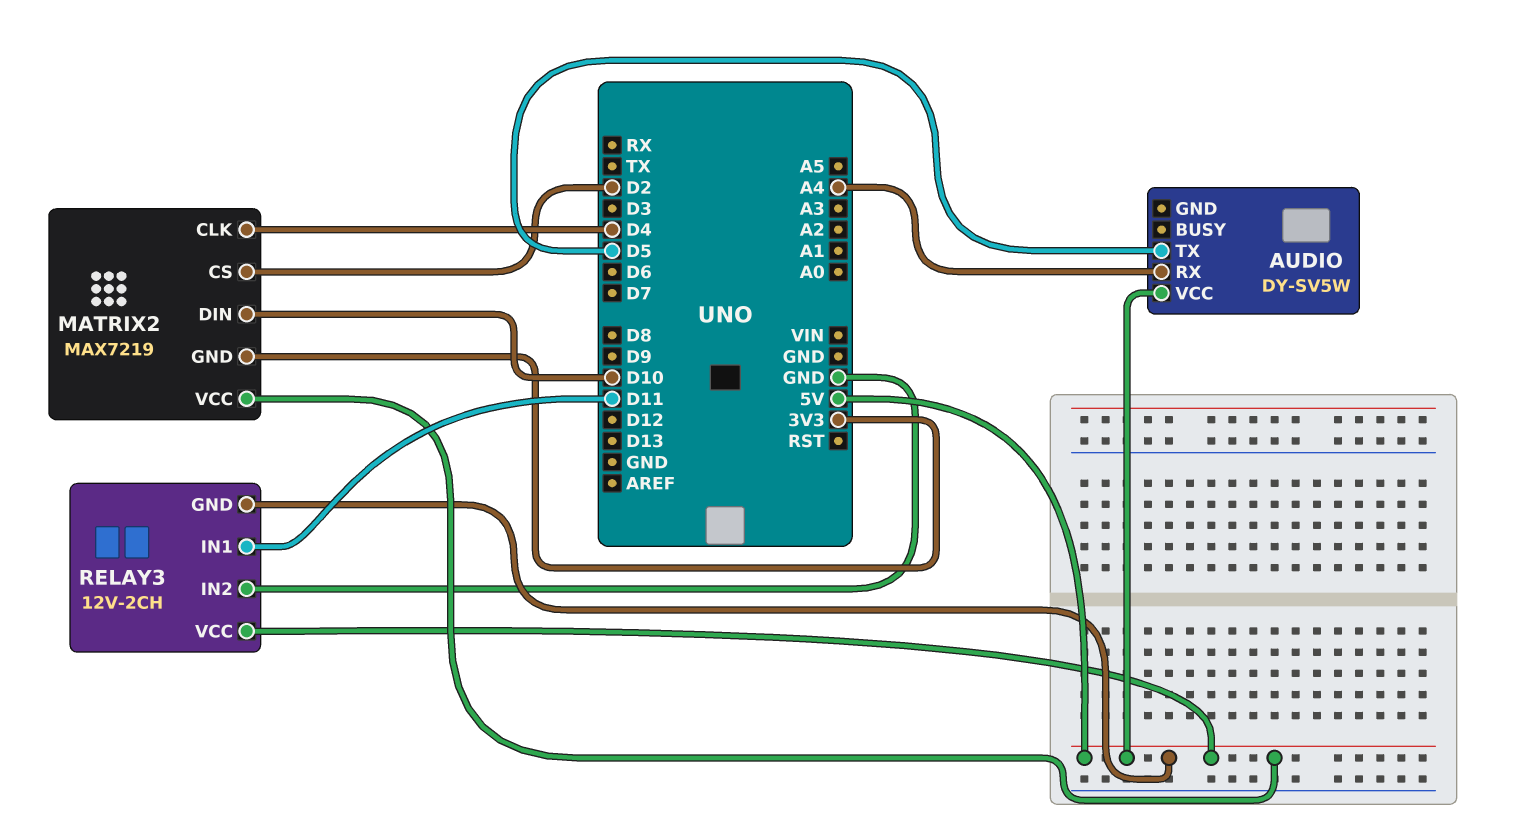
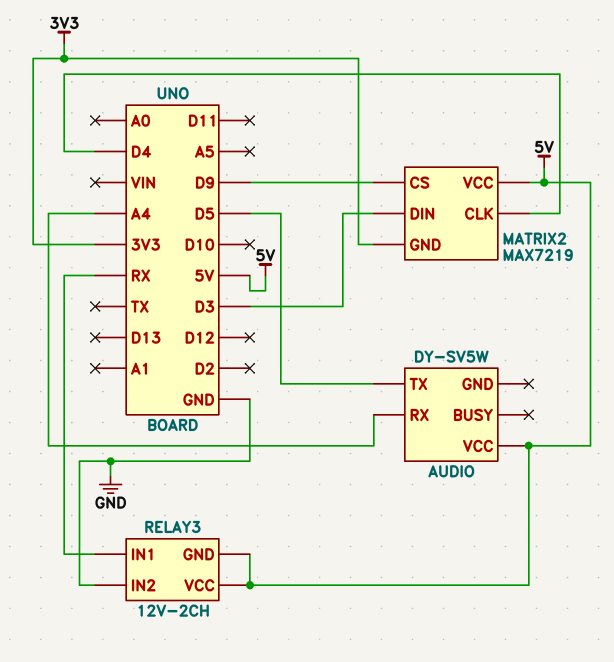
MATRIX2 pin CS: D2 -> D9
MATRIX2 pin DIN: D10 -> D3
RELAY3 pin IN1: D11 -> RX

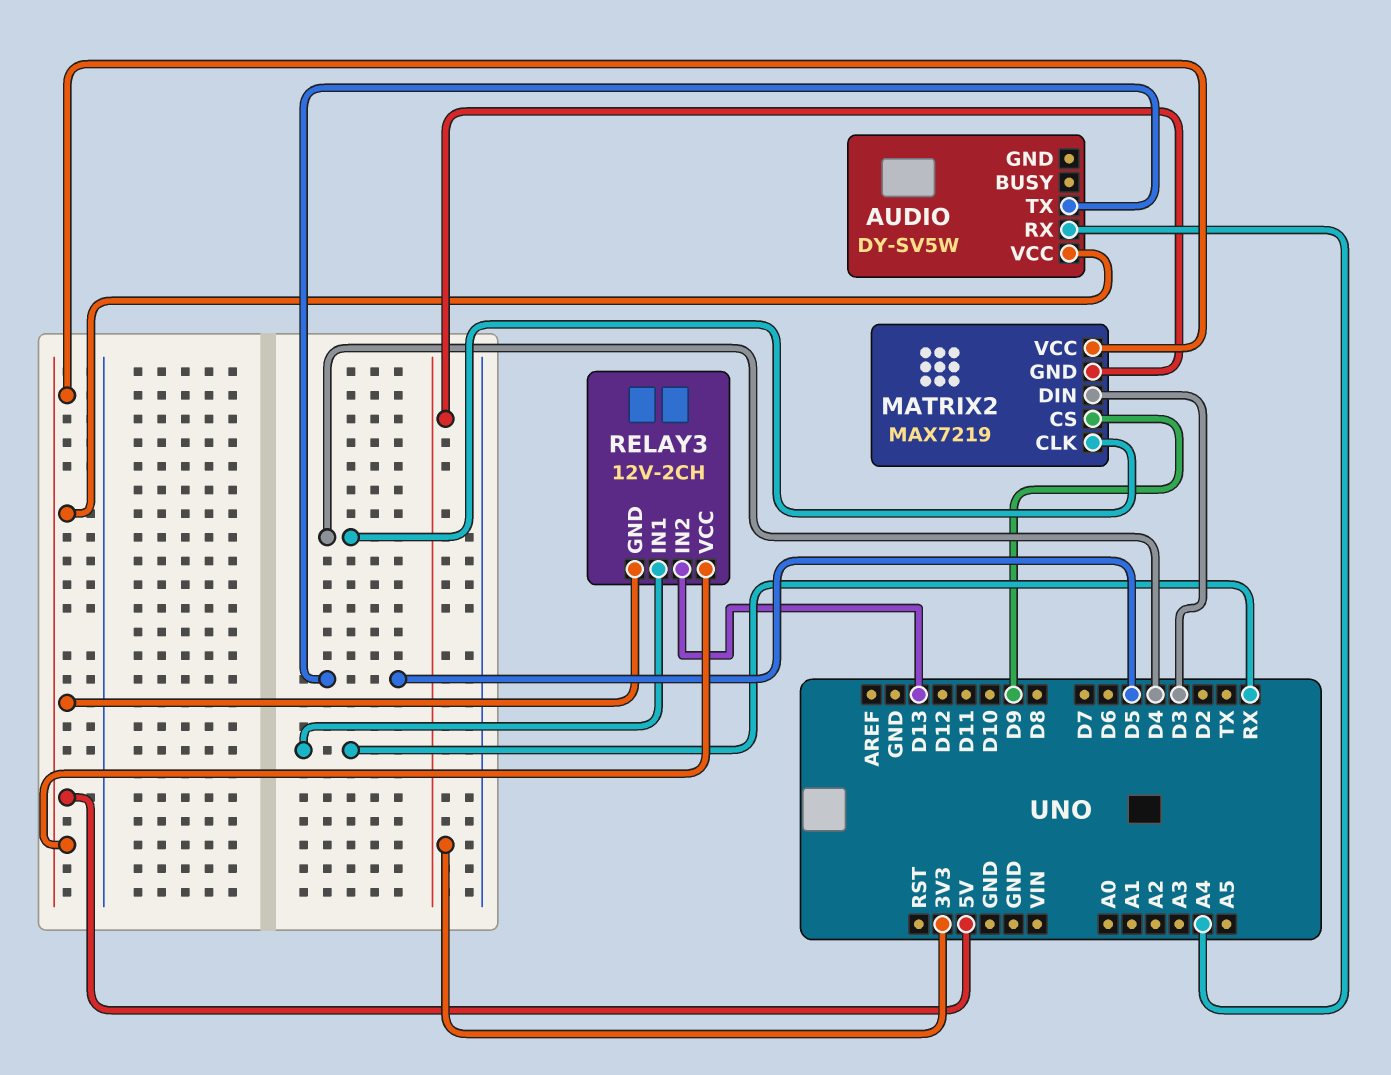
RELAY3 pin IN2: GND -> D13

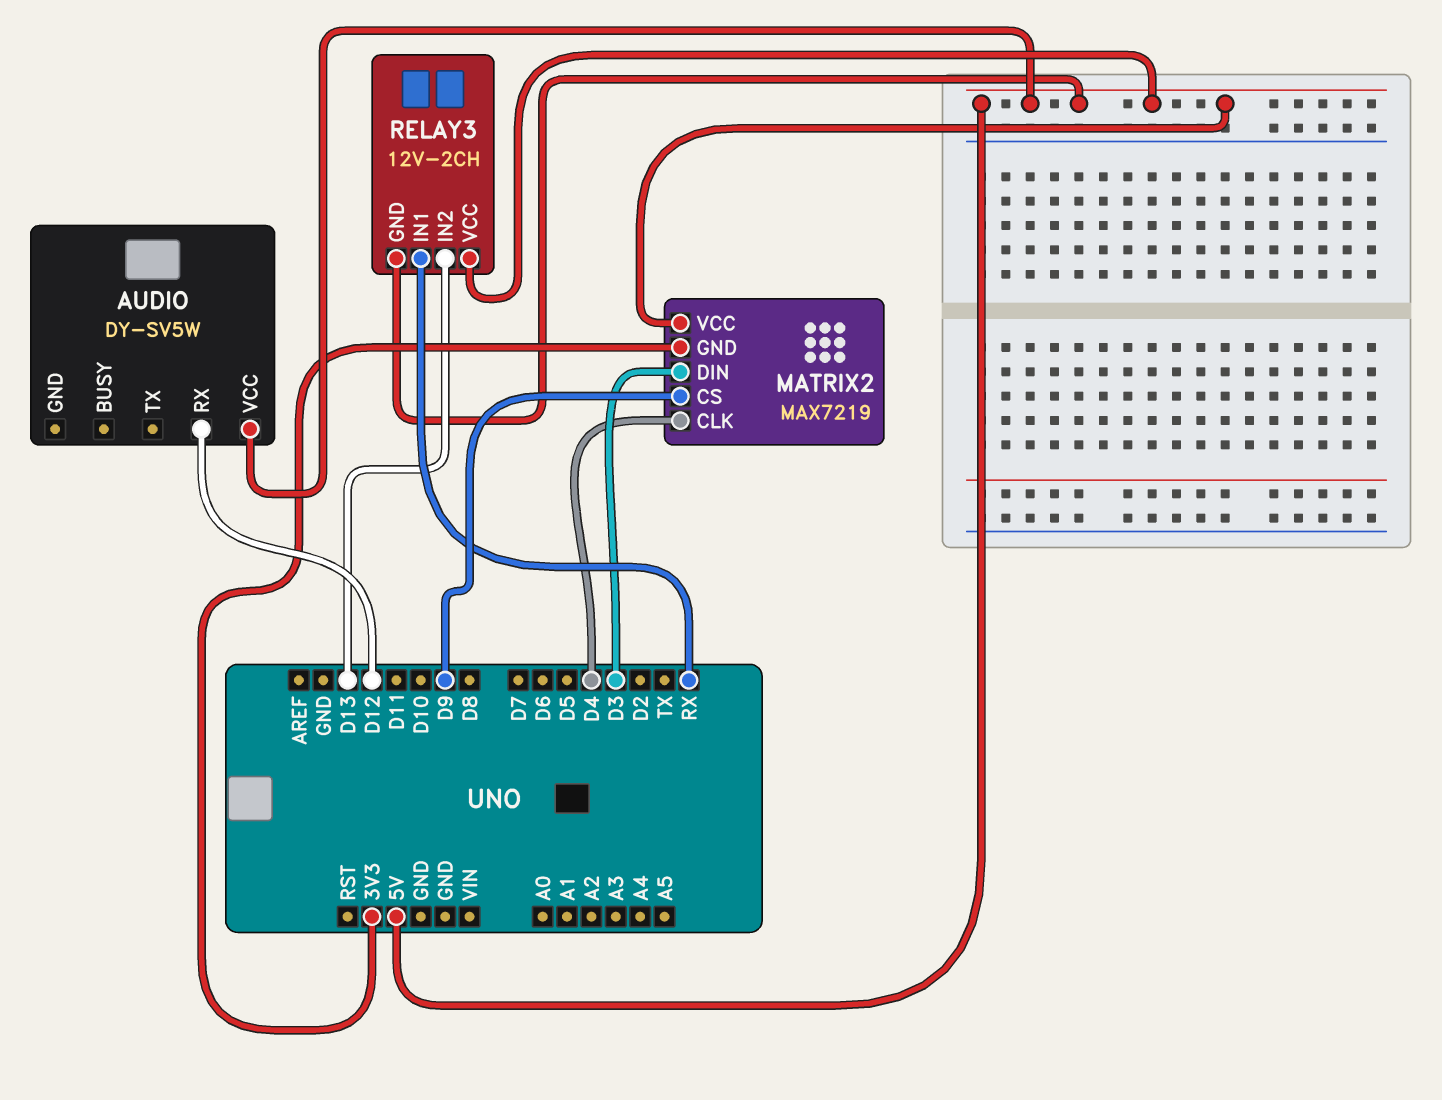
AUDIO pin RX: A4 -> D12
AUDIO pin TX: D5 -> none

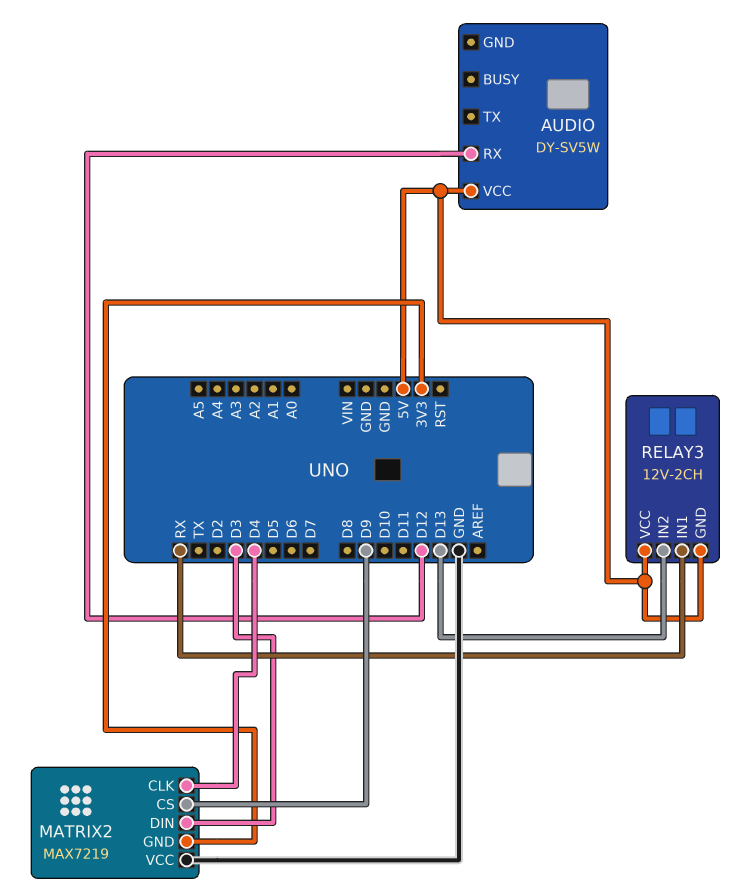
MATRIX2 pin VCC: 5V -> GND

